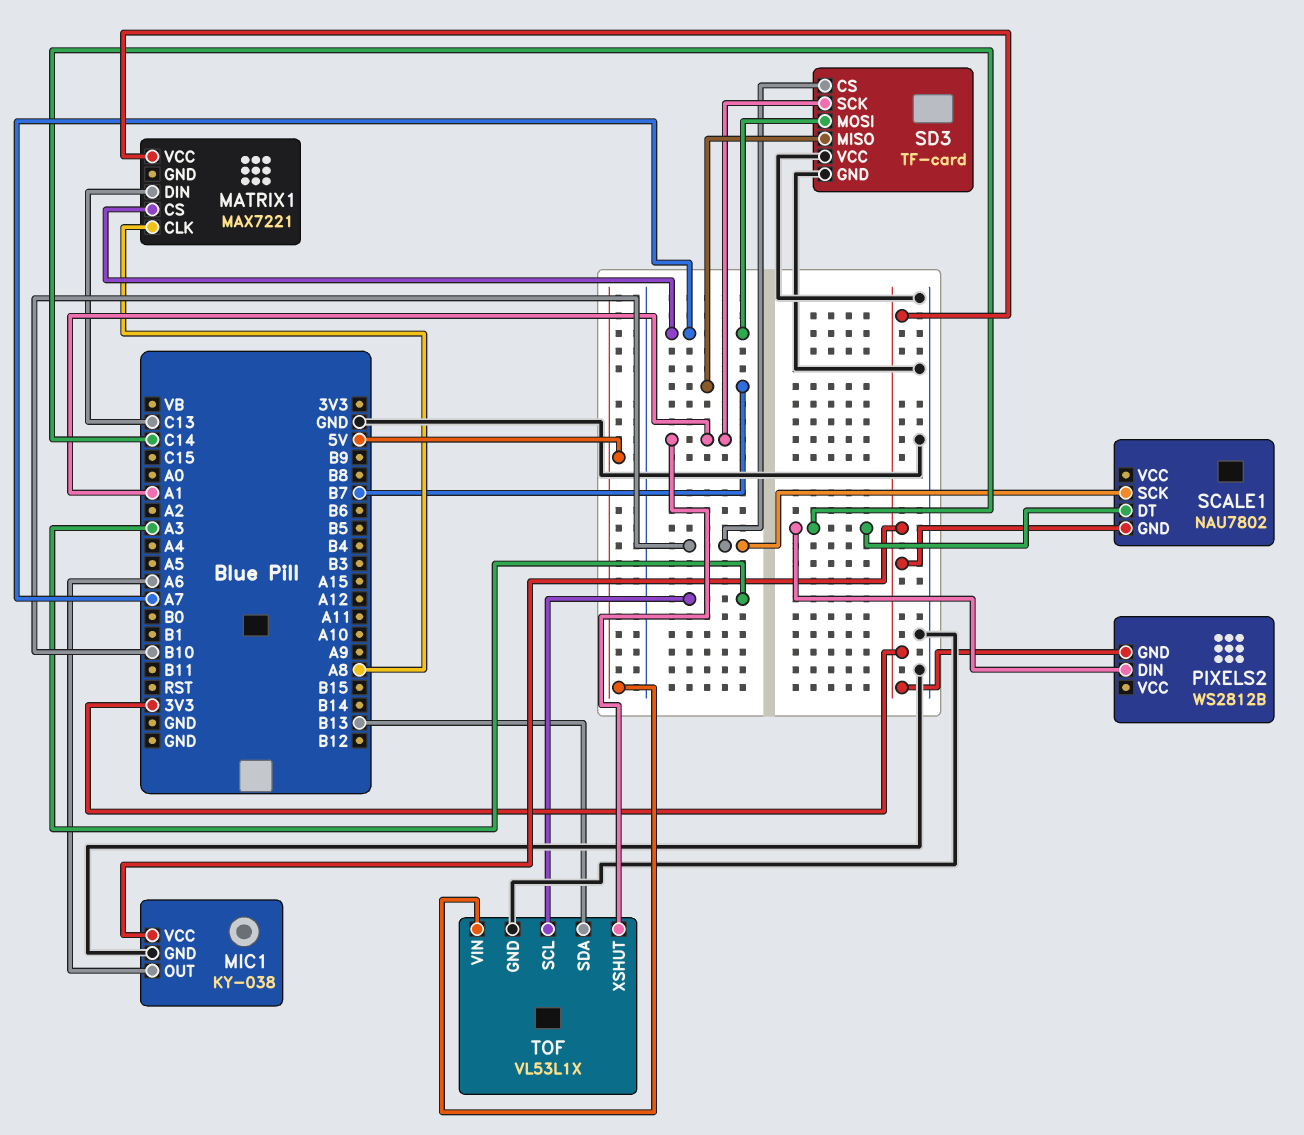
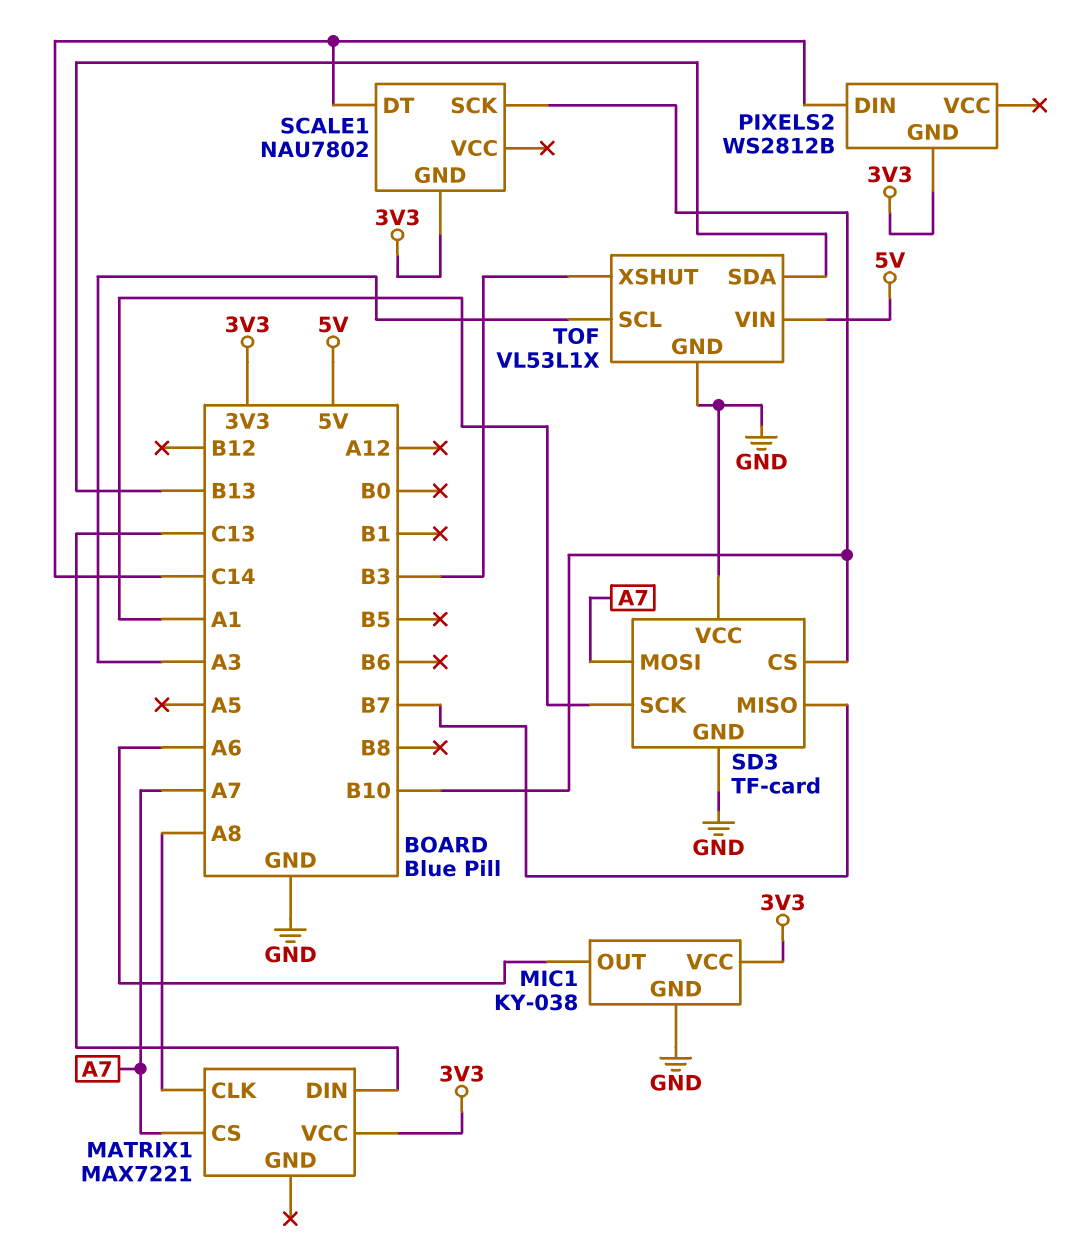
TOF pin XSHUT: A1 -> B3

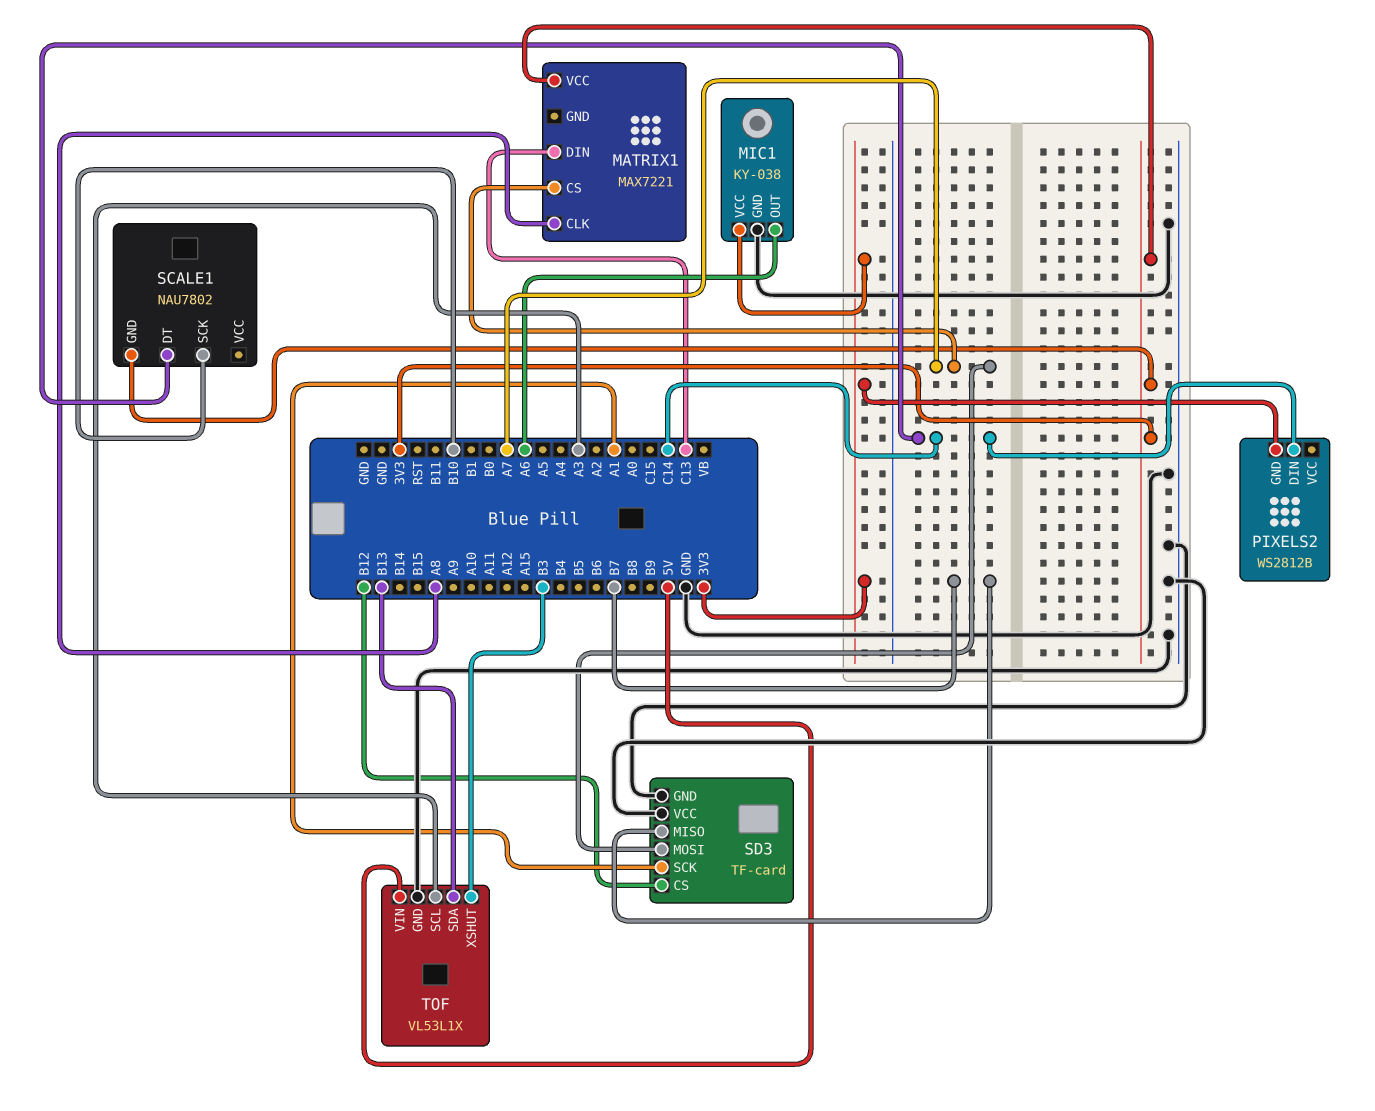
SD3 pin CS: B10 -> B12

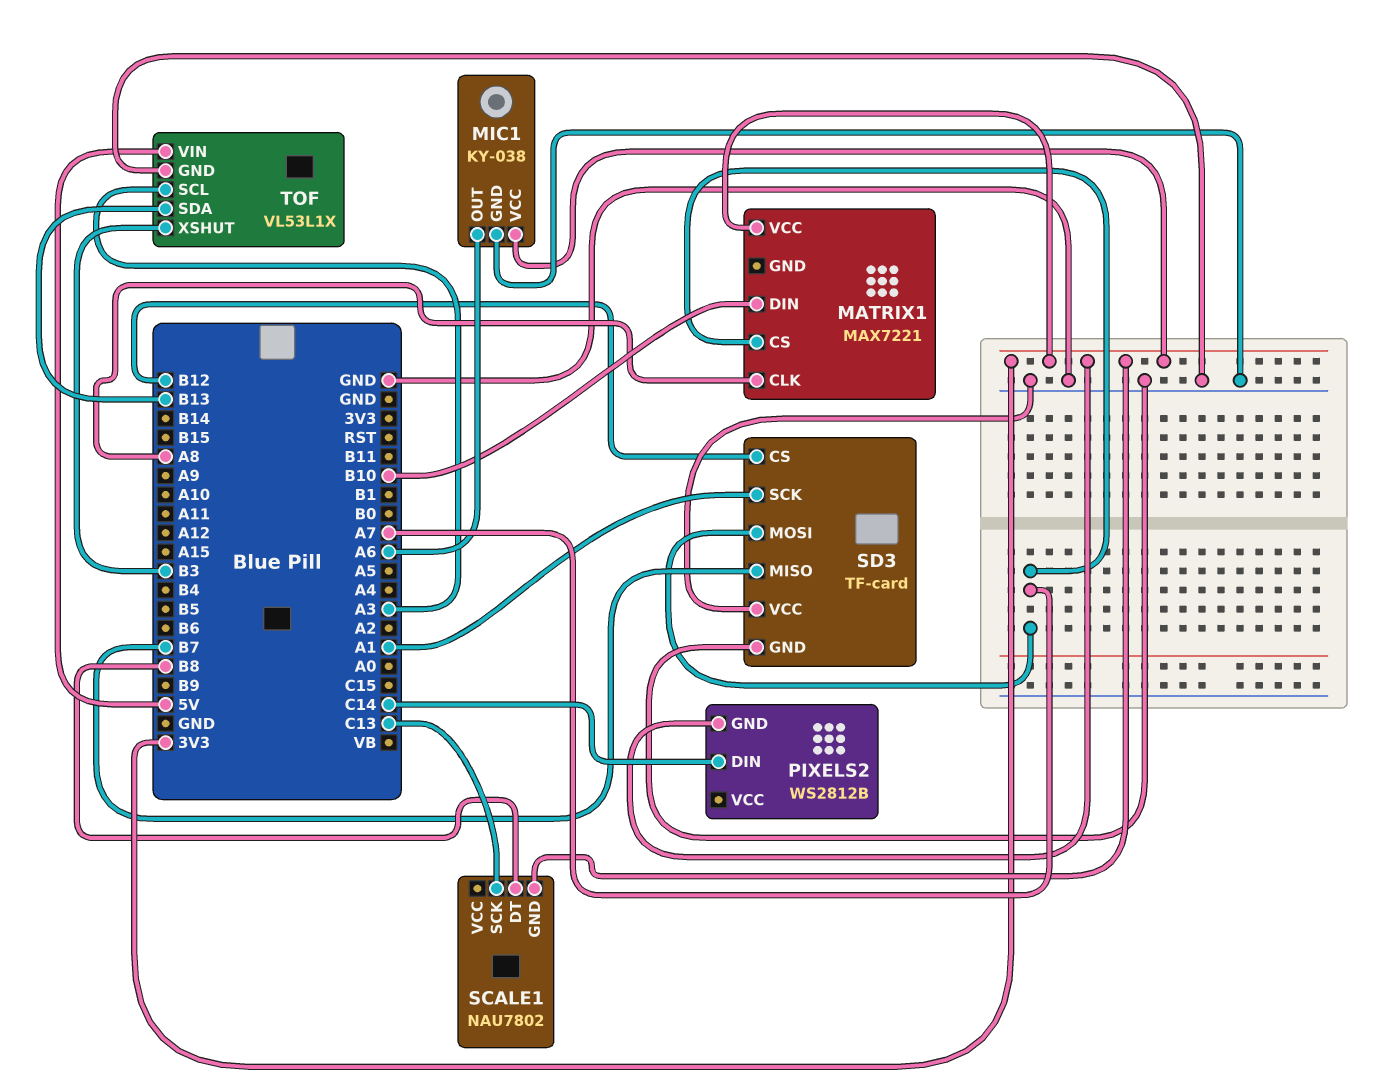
MATRIX1 pin DIN: C13 -> B10
SCALE1 pin DT: C14 -> B8
SCALE1 pin SCK: B10 -> C13

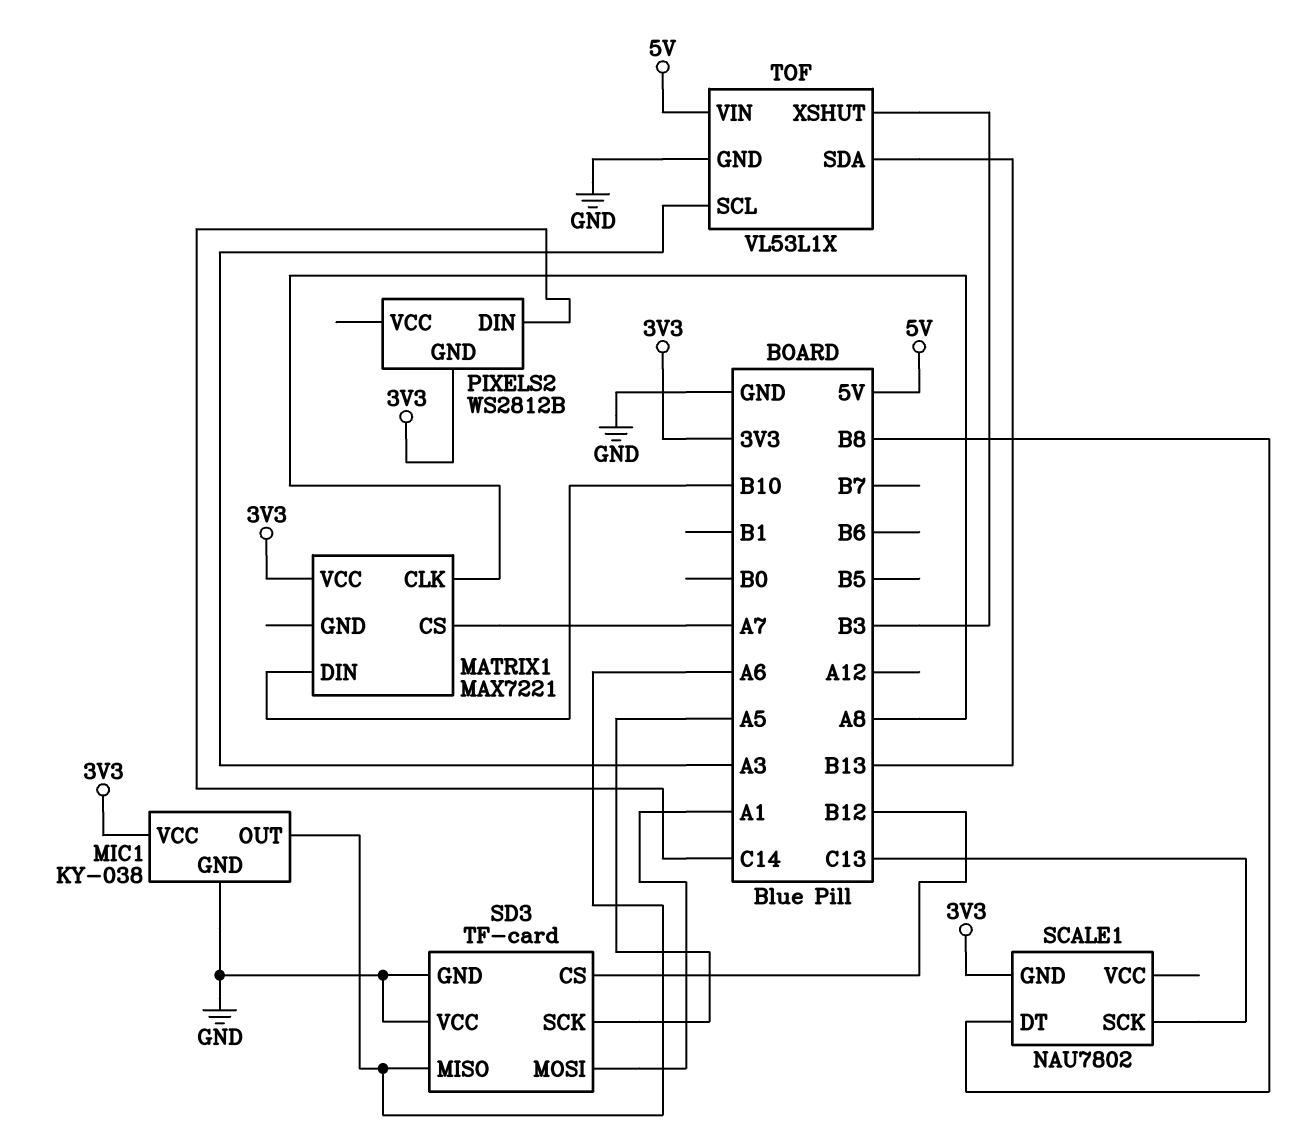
SD3 pin MISO: B7 -> A6
SD3 pin MOSI: A7 -> A1
SD3 pin SCK: A1 -> A5

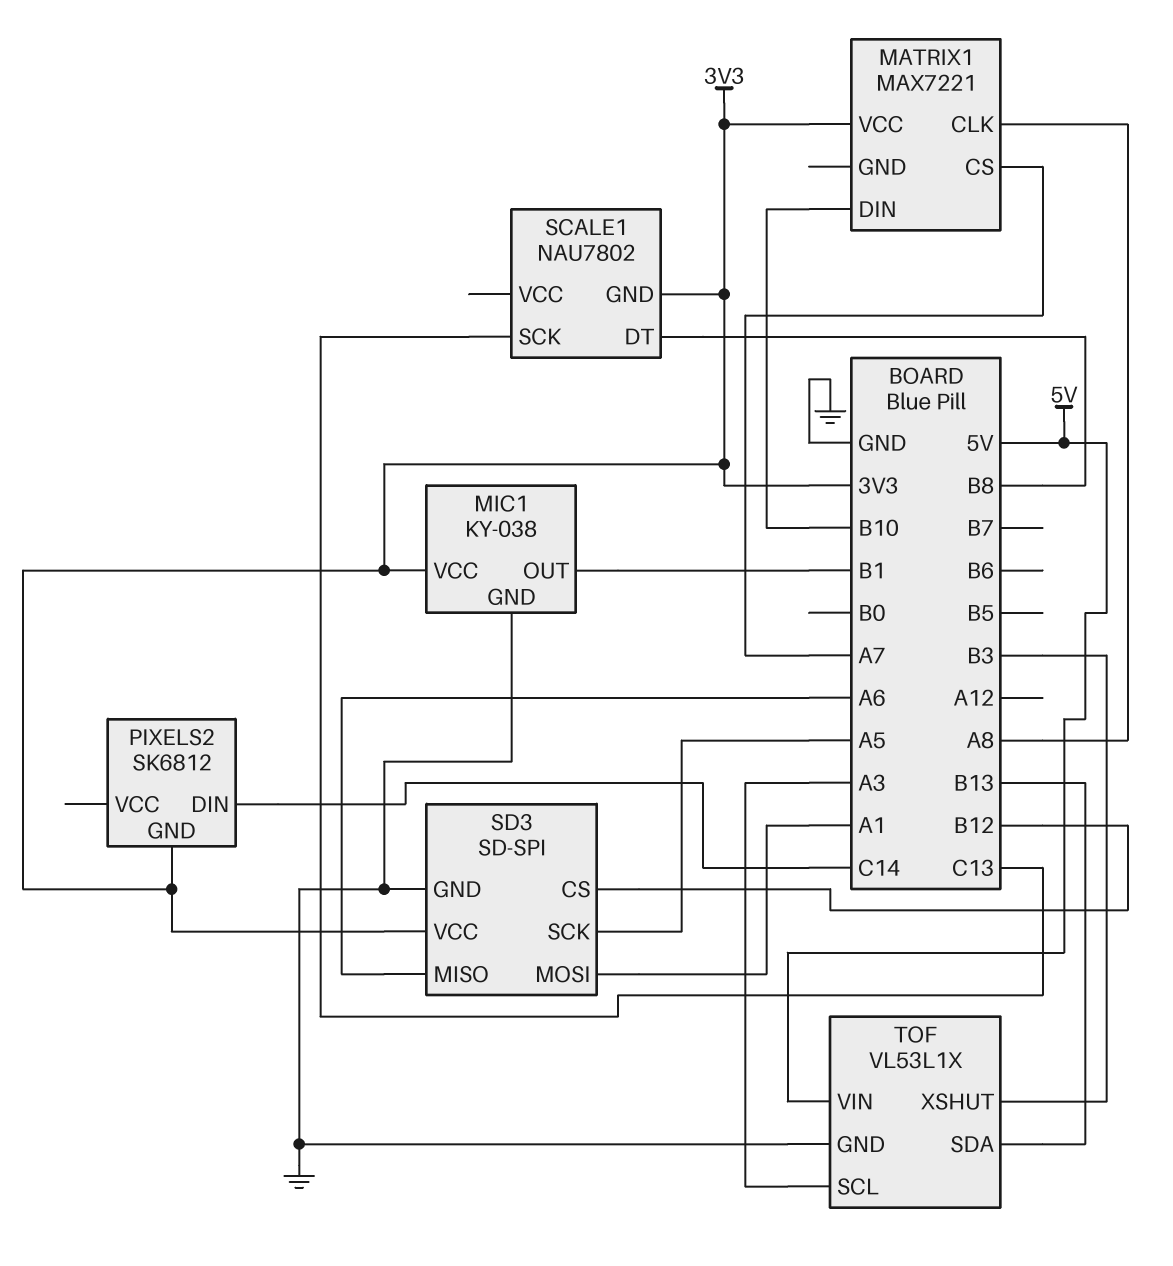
MIC1 pin OUT: A6 -> B1
PIXELS2: WS2812B -> SK6812
SD3: TF-card -> SD-SPI
SD3 pin VCC: GND -> 3V3

